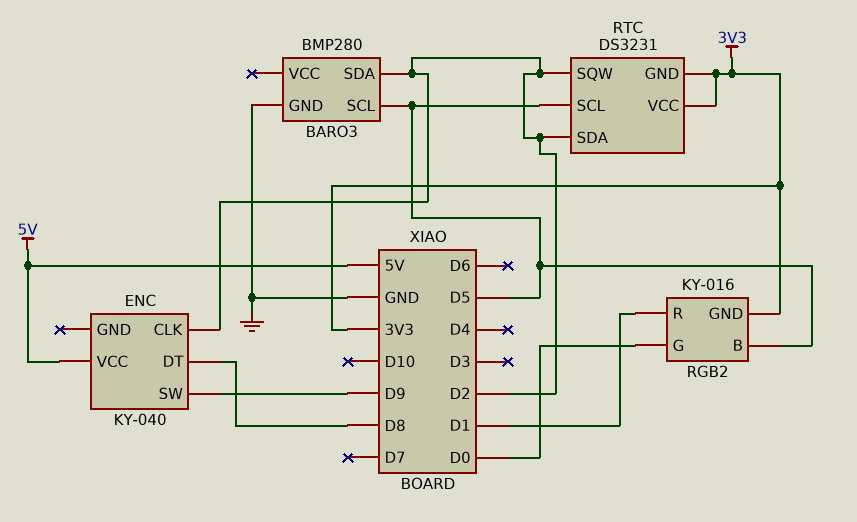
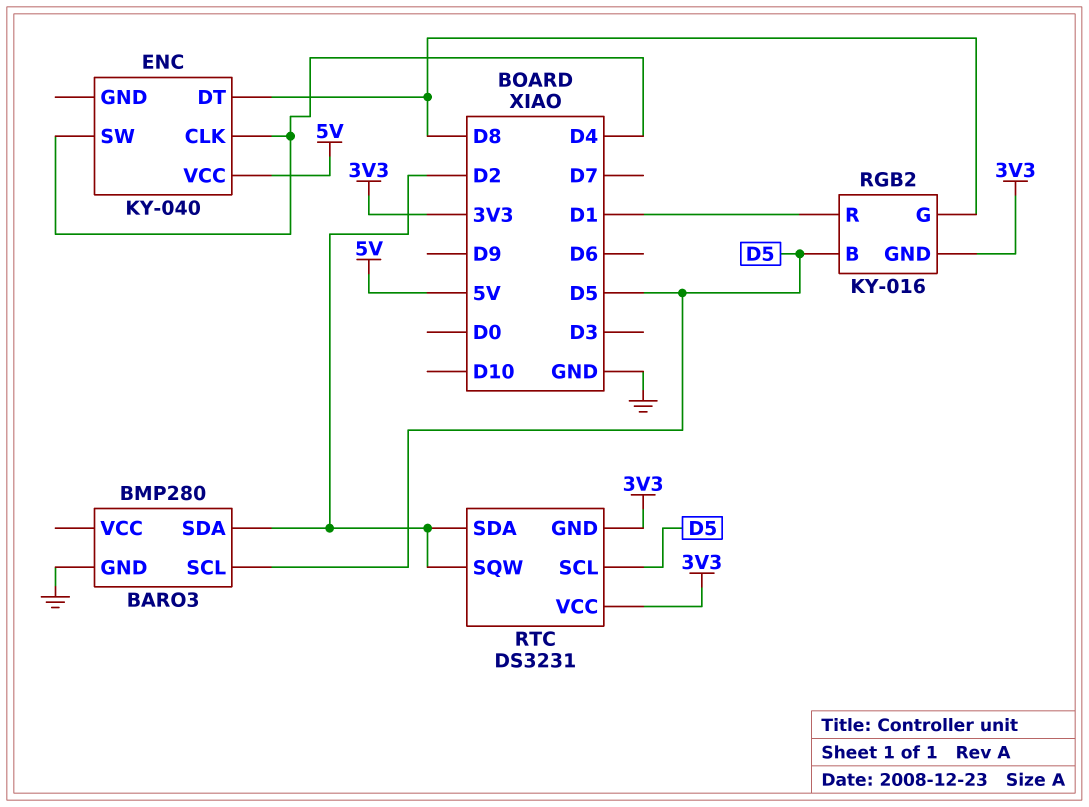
ENC pin CLK: D2 -> D4
ENC pin SW: D9 -> D4
RGB2 pin G: D0 -> D8

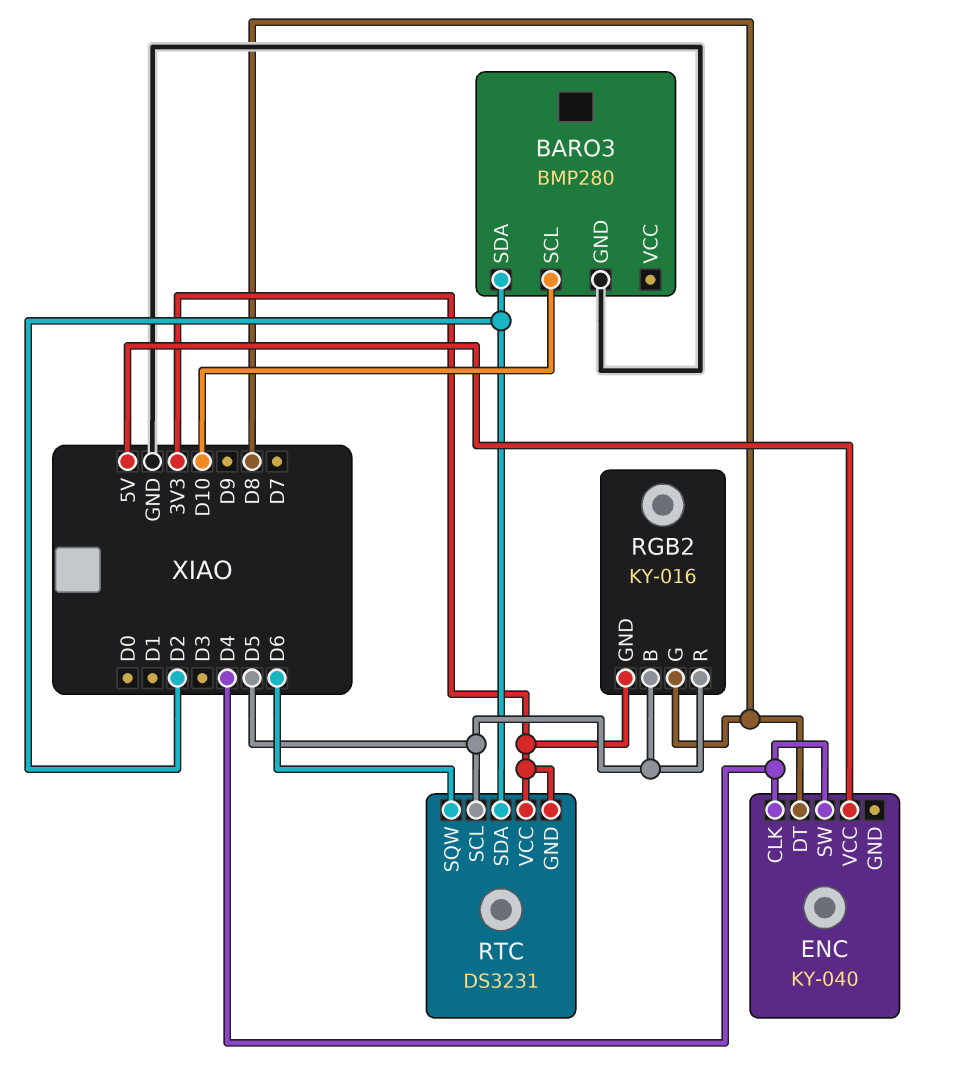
BARO3 pin SCL: D5 -> D10
RGB2 pin R: D1 -> D5
RTC pin SQW: D2 -> D6

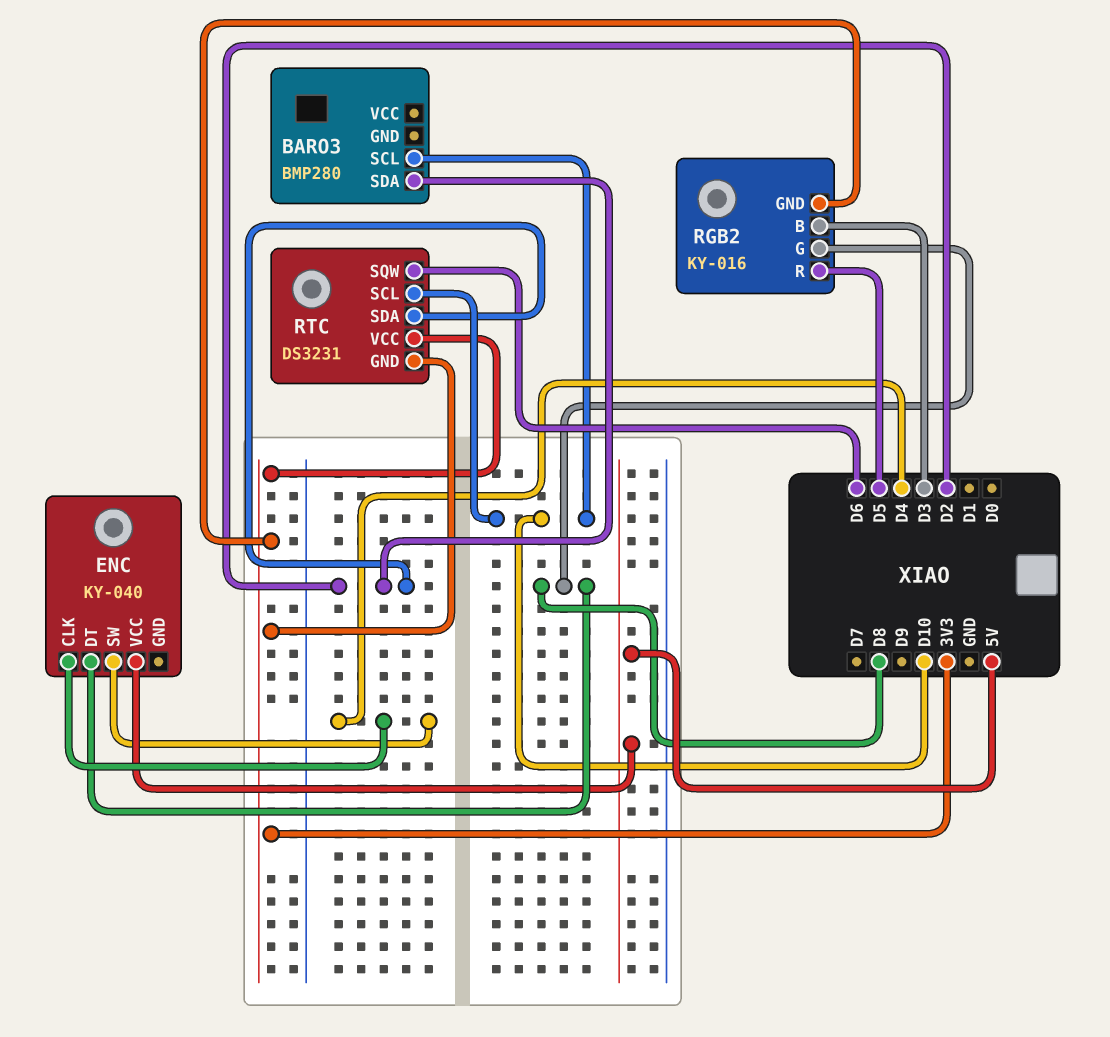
BARO3 pin GND: GND -> none
RGB2 pin B: D5 -> D3
RTC pin SCL: D5 -> D10

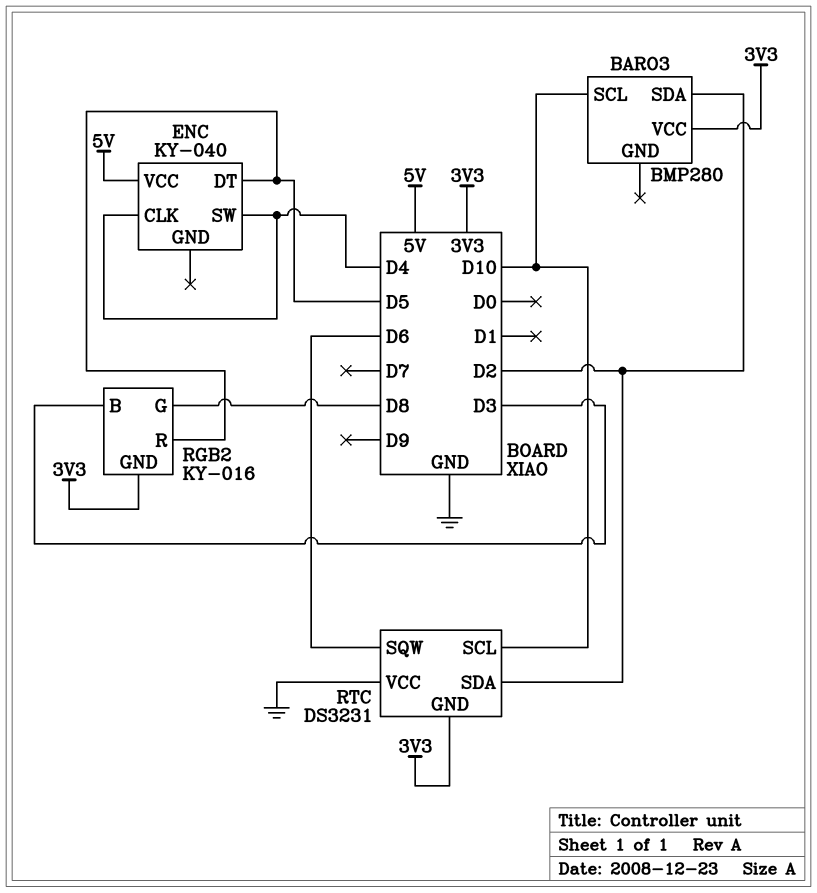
BARO3 pin VCC: none -> 3V3
ENC pin DT: D8 -> D5
RTC pin VCC: 3V3 -> GND

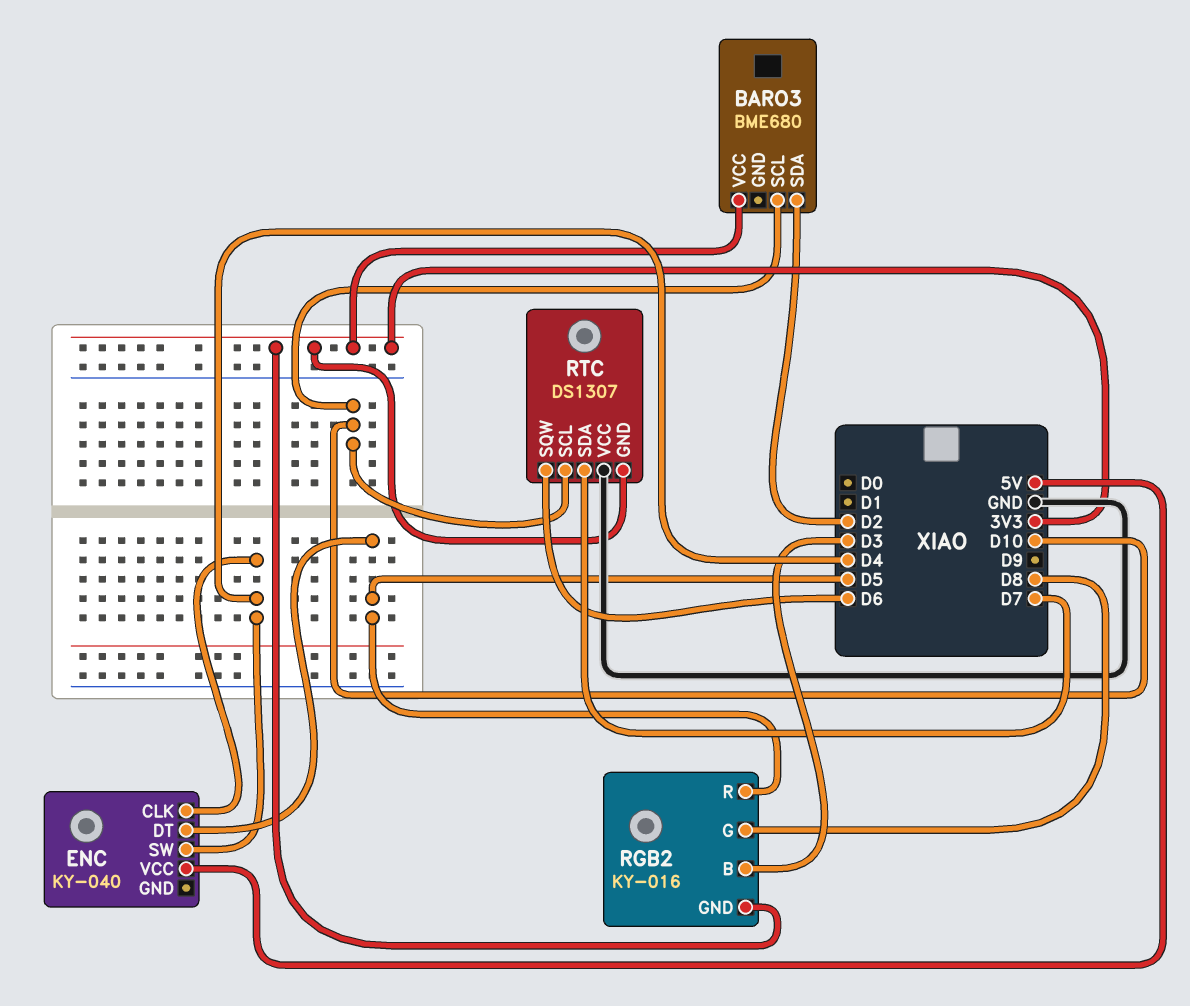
BARO3: BMP280 -> BME680
RTC: DS3231 -> DS1307
RTC pin SDA: D2 -> D7

